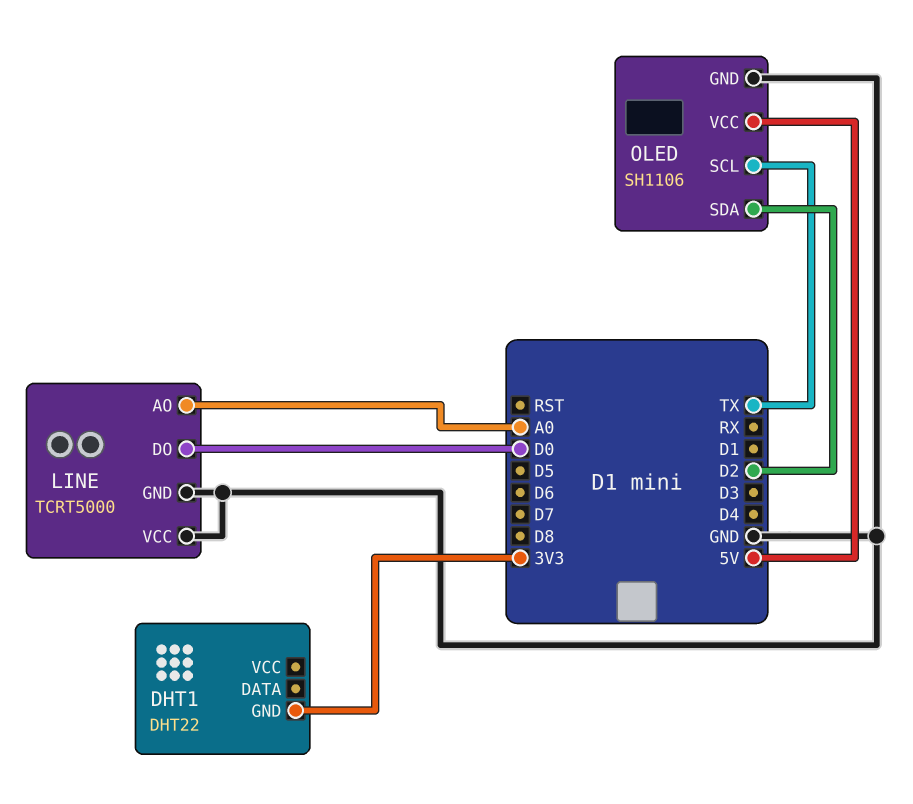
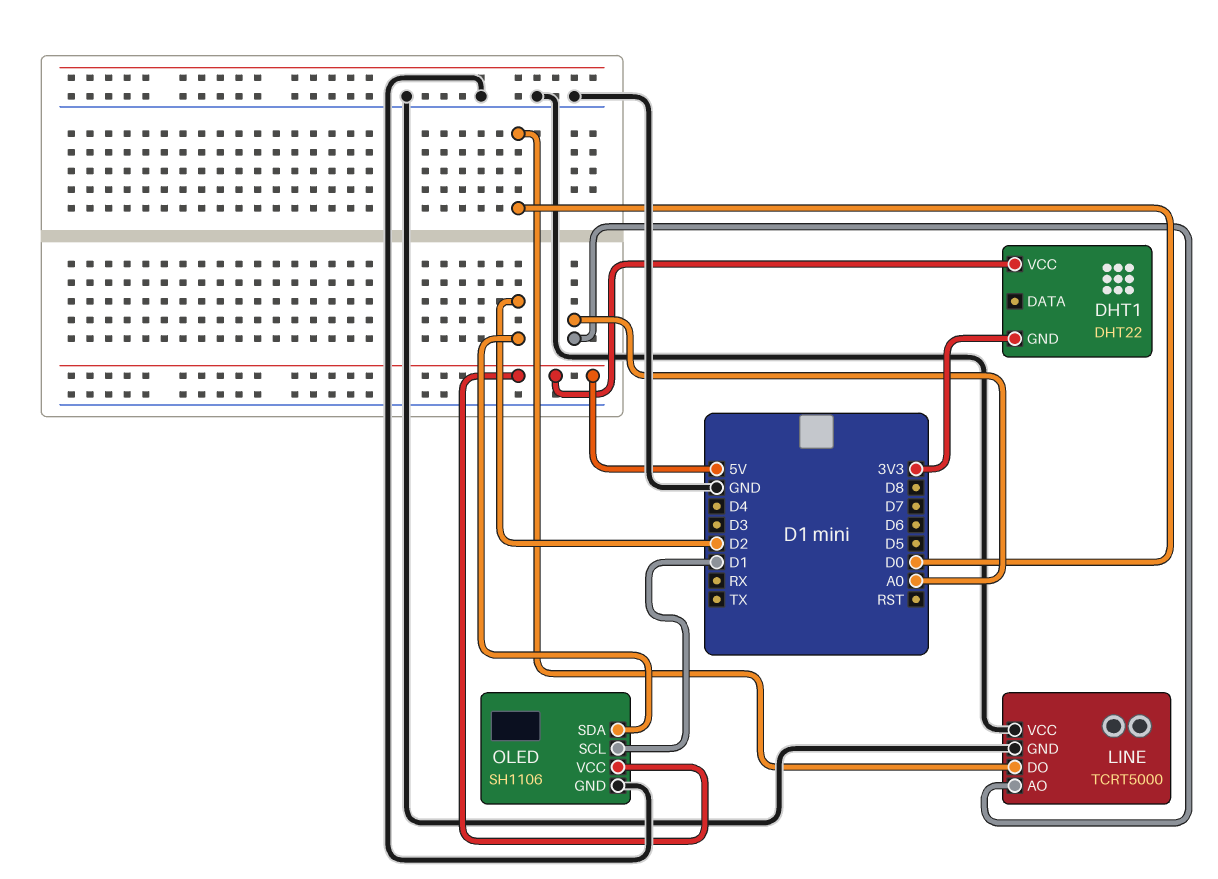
DHT1 pin VCC: none -> 5V
OLED pin SCL: TX -> D1

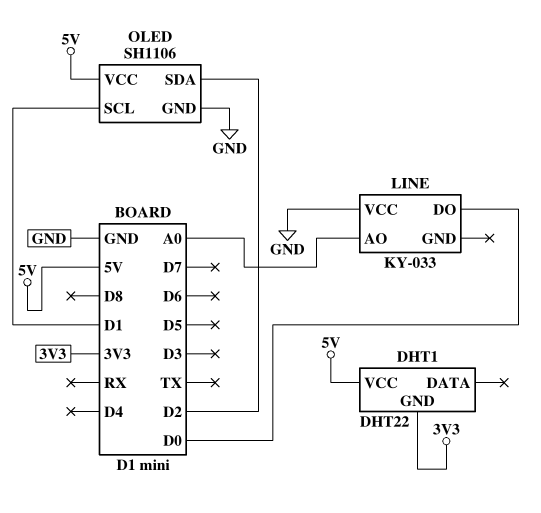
LINE: TCRT5000 -> KY-033
LINE pin GND: GND -> none

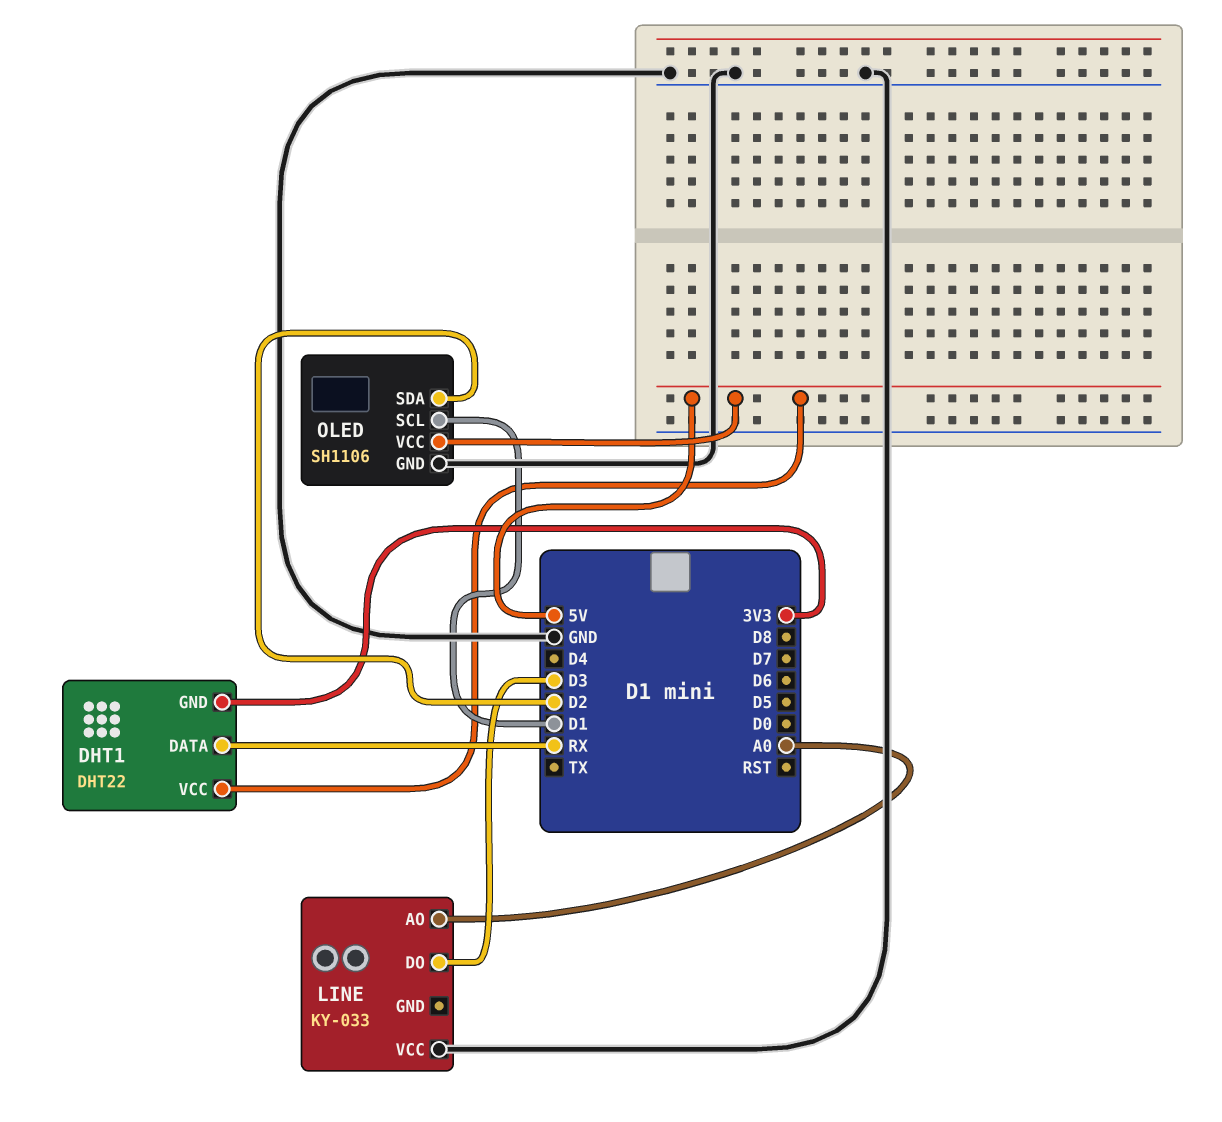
DHT1 pin DATA: none -> RX
LINE pin DO: D0 -> D3

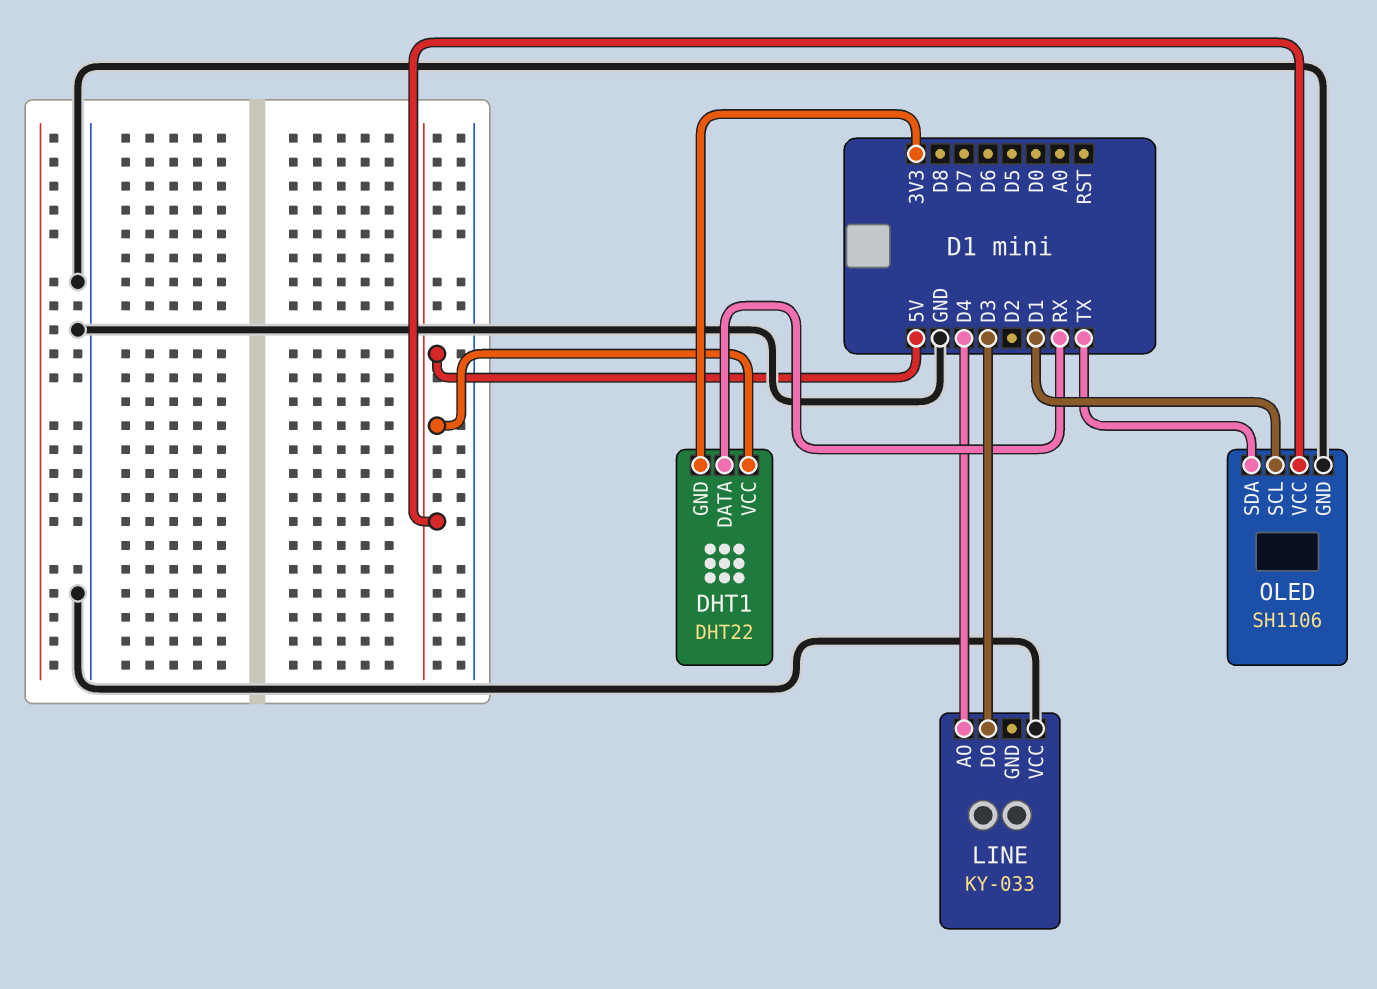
LINE pin AO: A0 -> D4
OLED pin SDA: D2 -> TX

